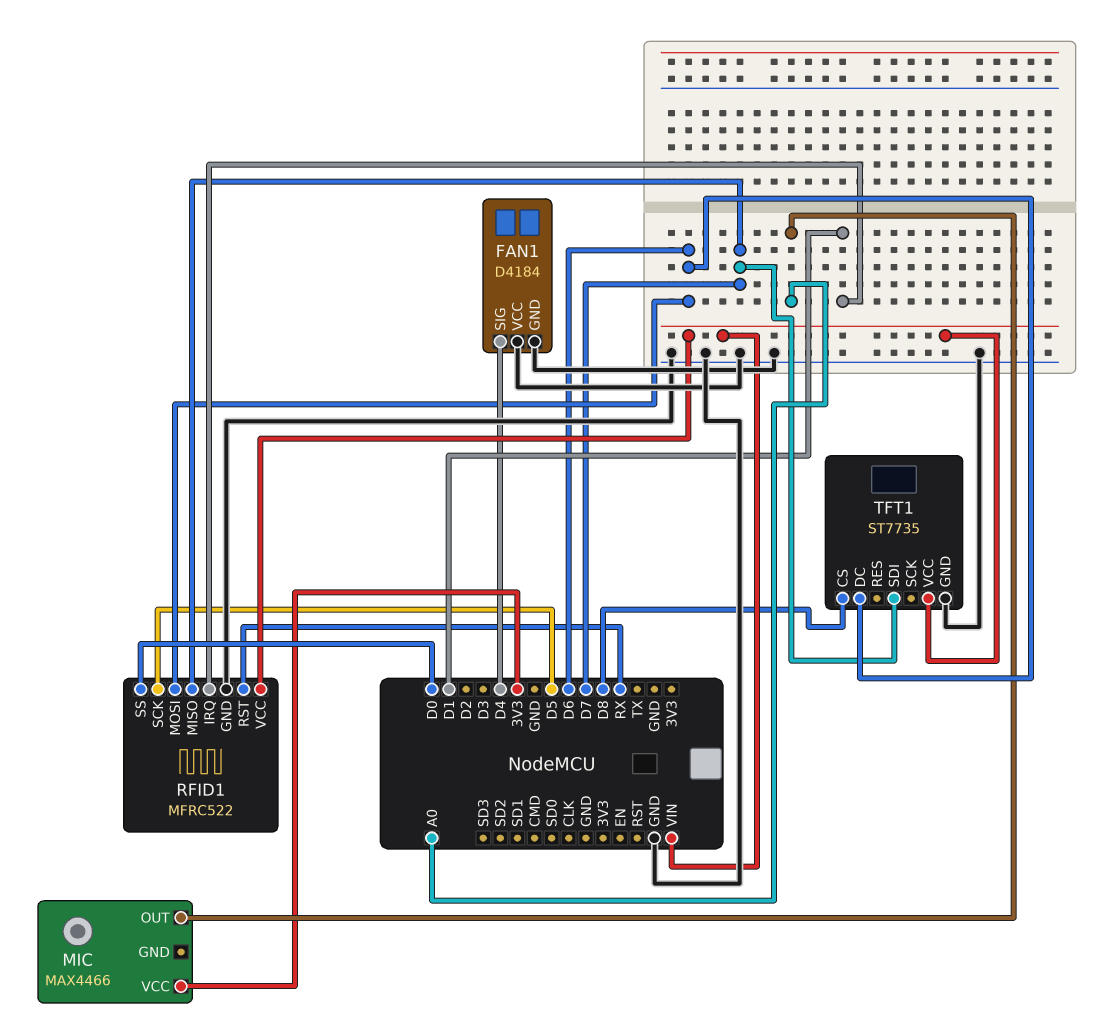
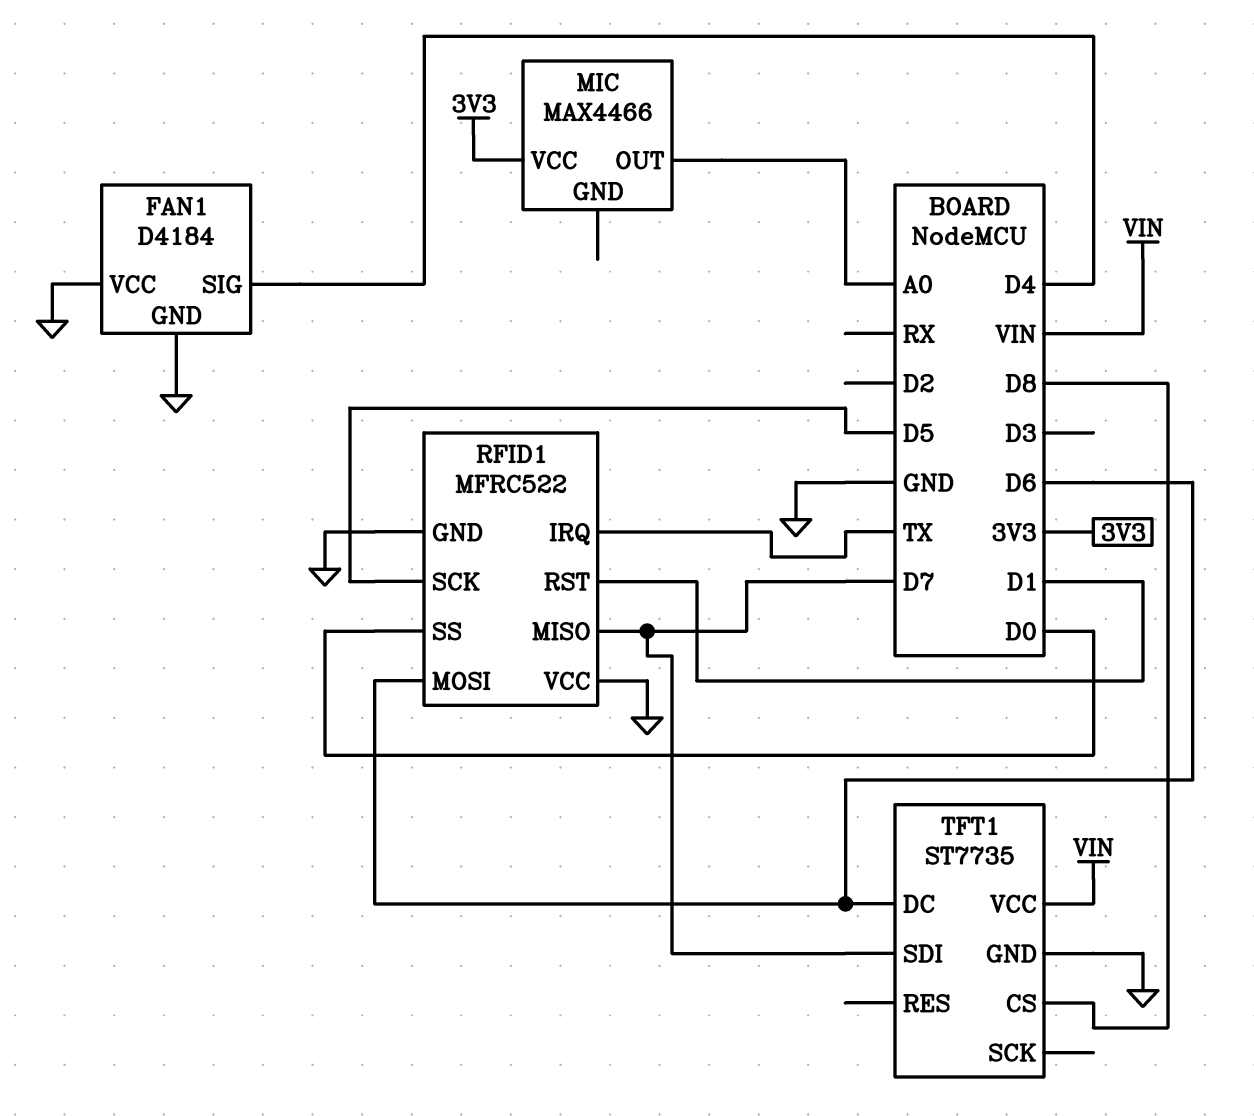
RFID1 pin IRQ: D1 -> TX
RFID1 pin RST: RX -> D1
RFID1 pin VCC: VIN -> GND

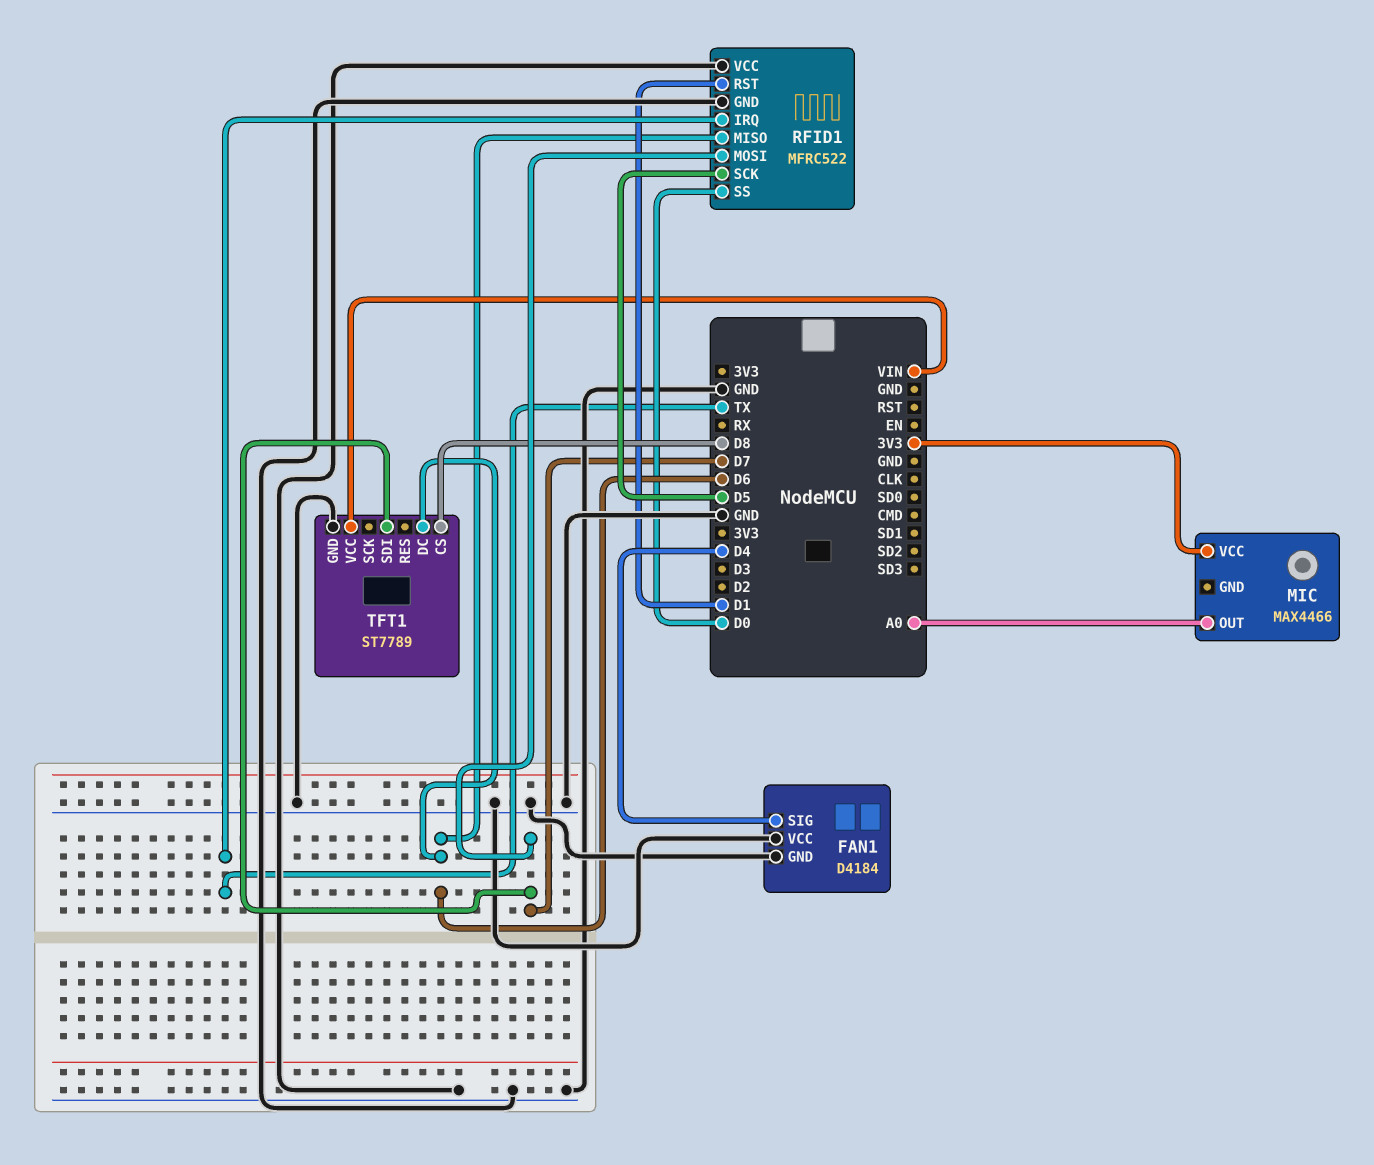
RFID1 pin MISO: D7 -> D6
RFID1 pin MOSI: D6 -> D7
TFT1: ST7735 -> ST7789

